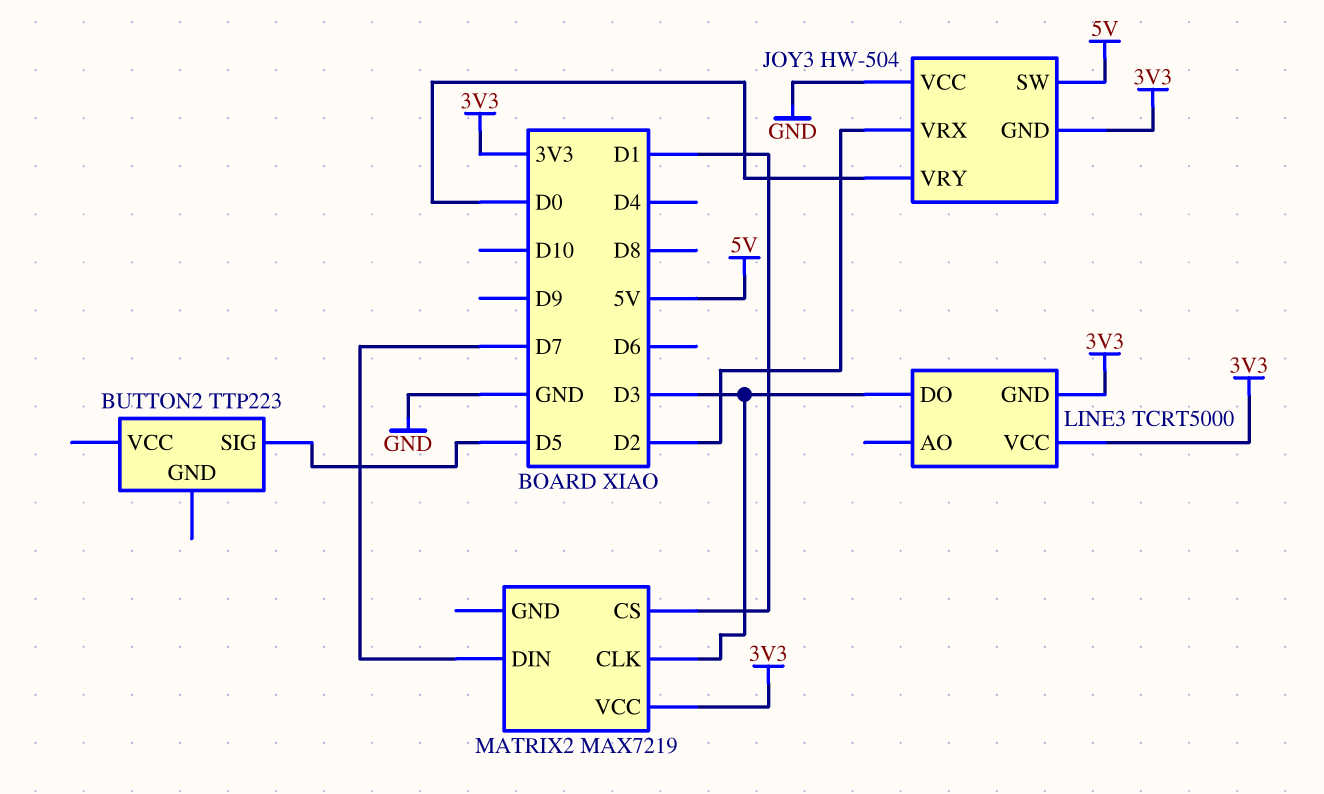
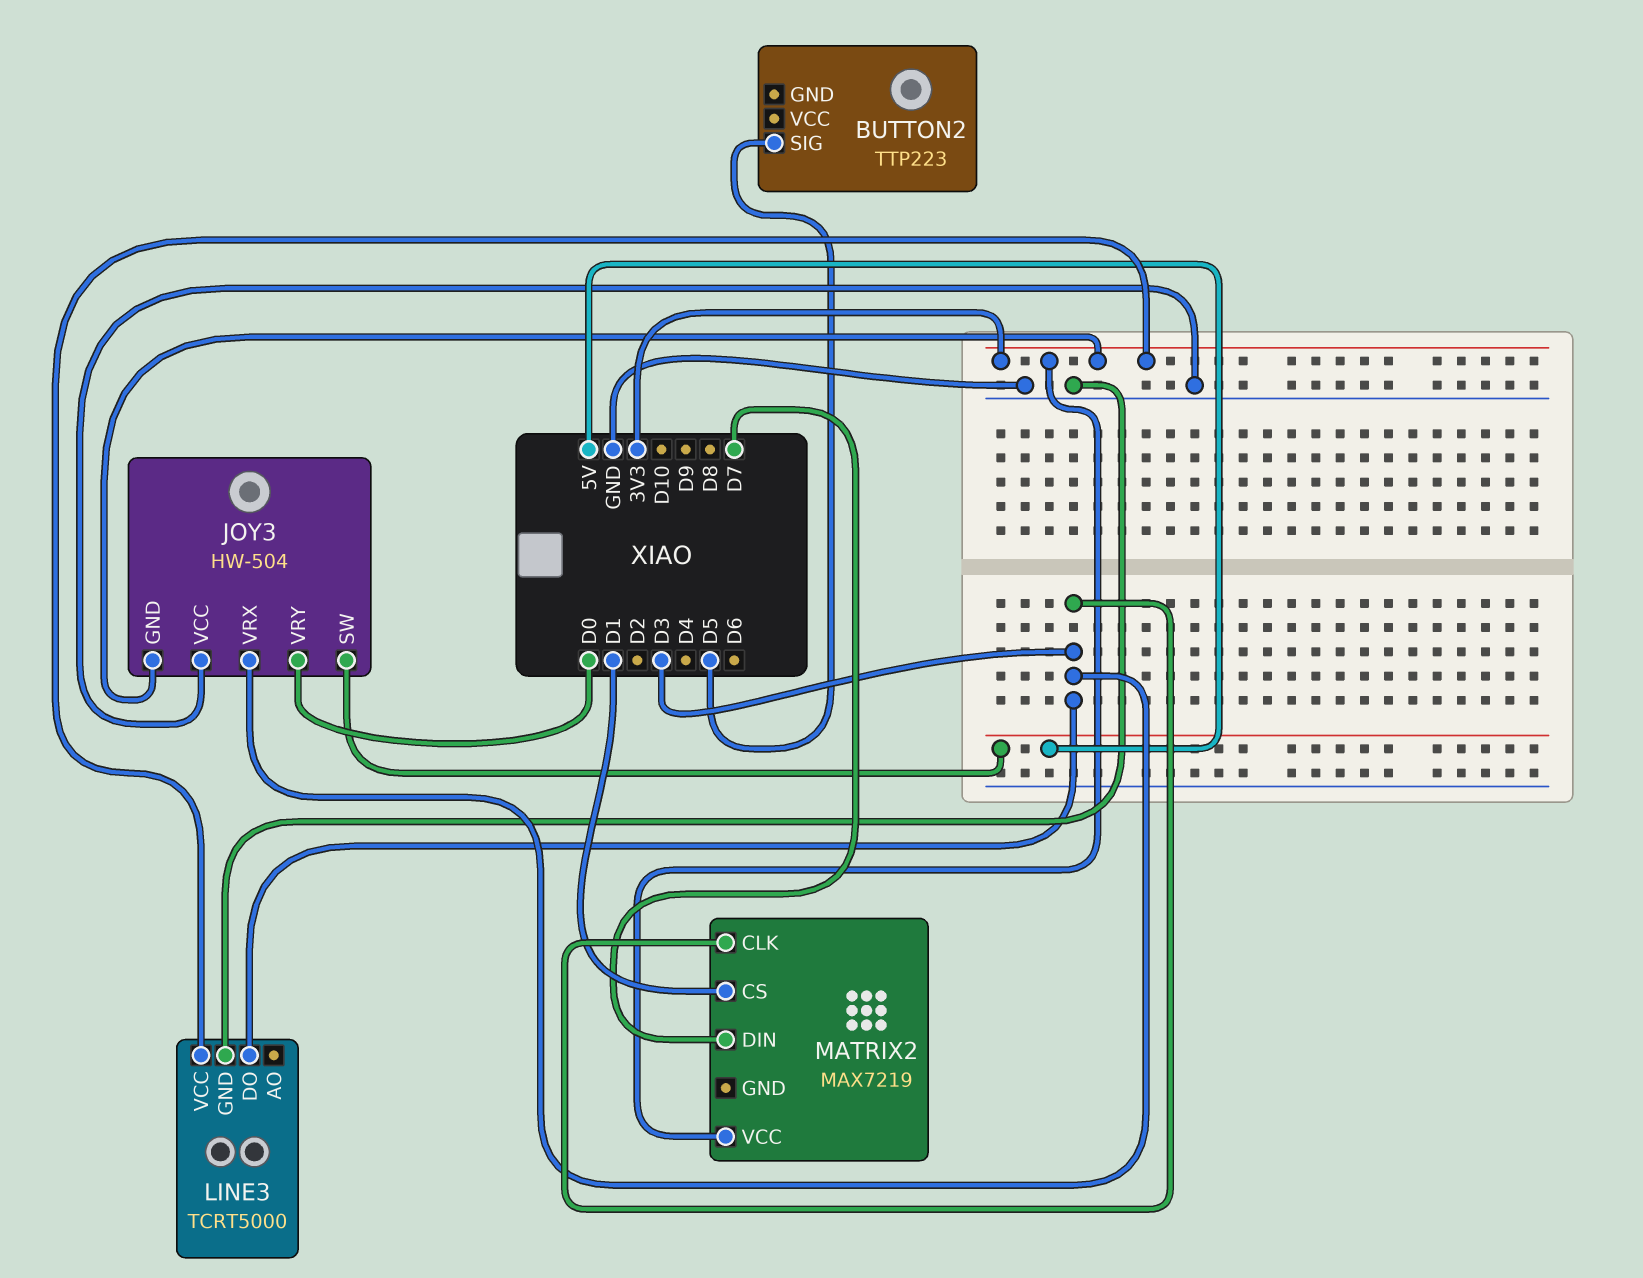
JOY3 pin VRX: D2 -> D3
LINE3 pin GND: 3V3 -> GND

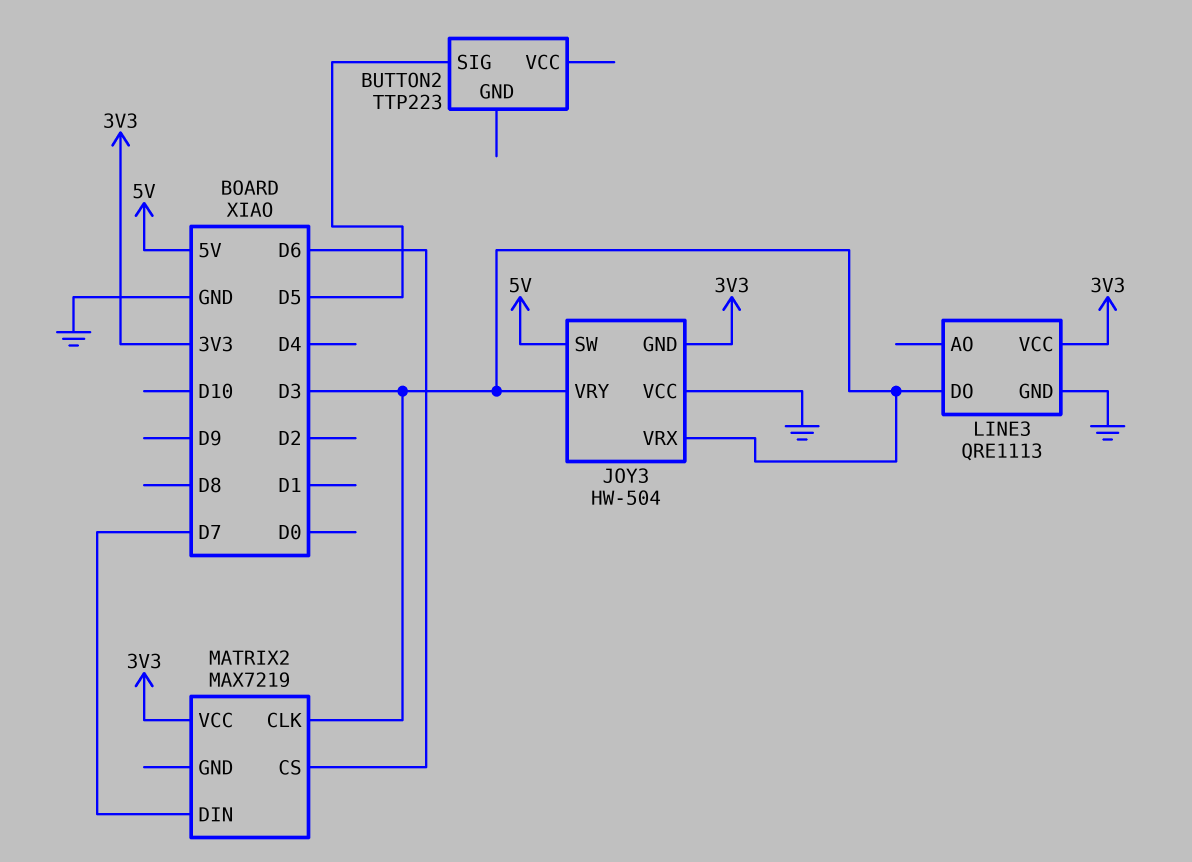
JOY3 pin VRY: D0 -> D3
LINE3: TCRT5000 -> QRE1113
MATRIX2 pin CS: D1 -> D6

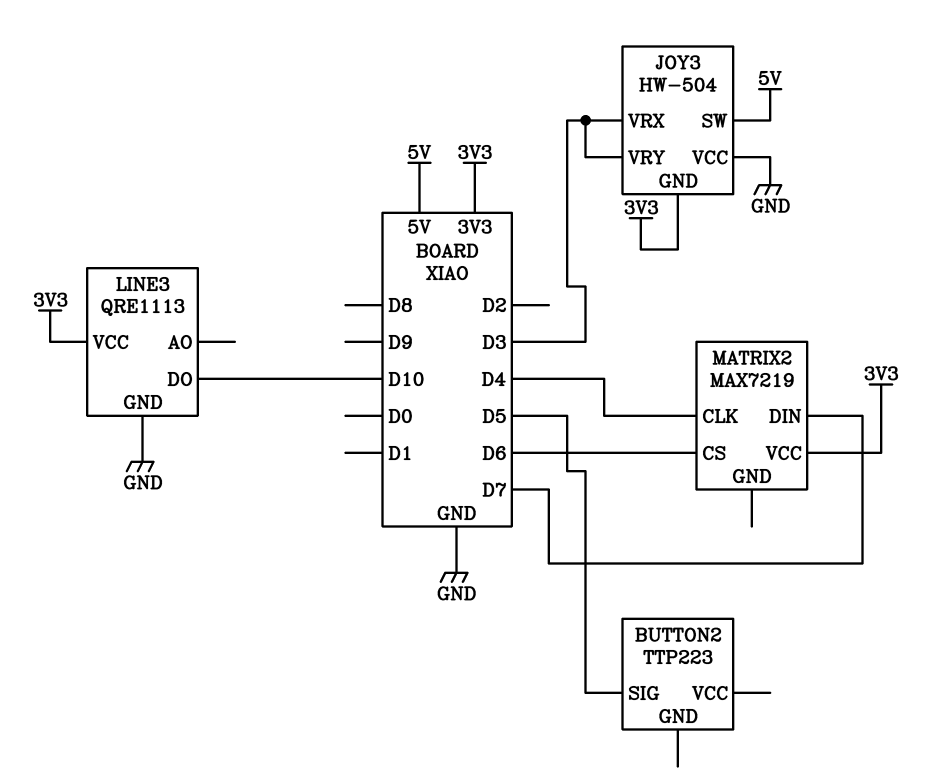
LINE3 pin DO: D3 -> D10
MATRIX2 pin CLK: D3 -> D4

